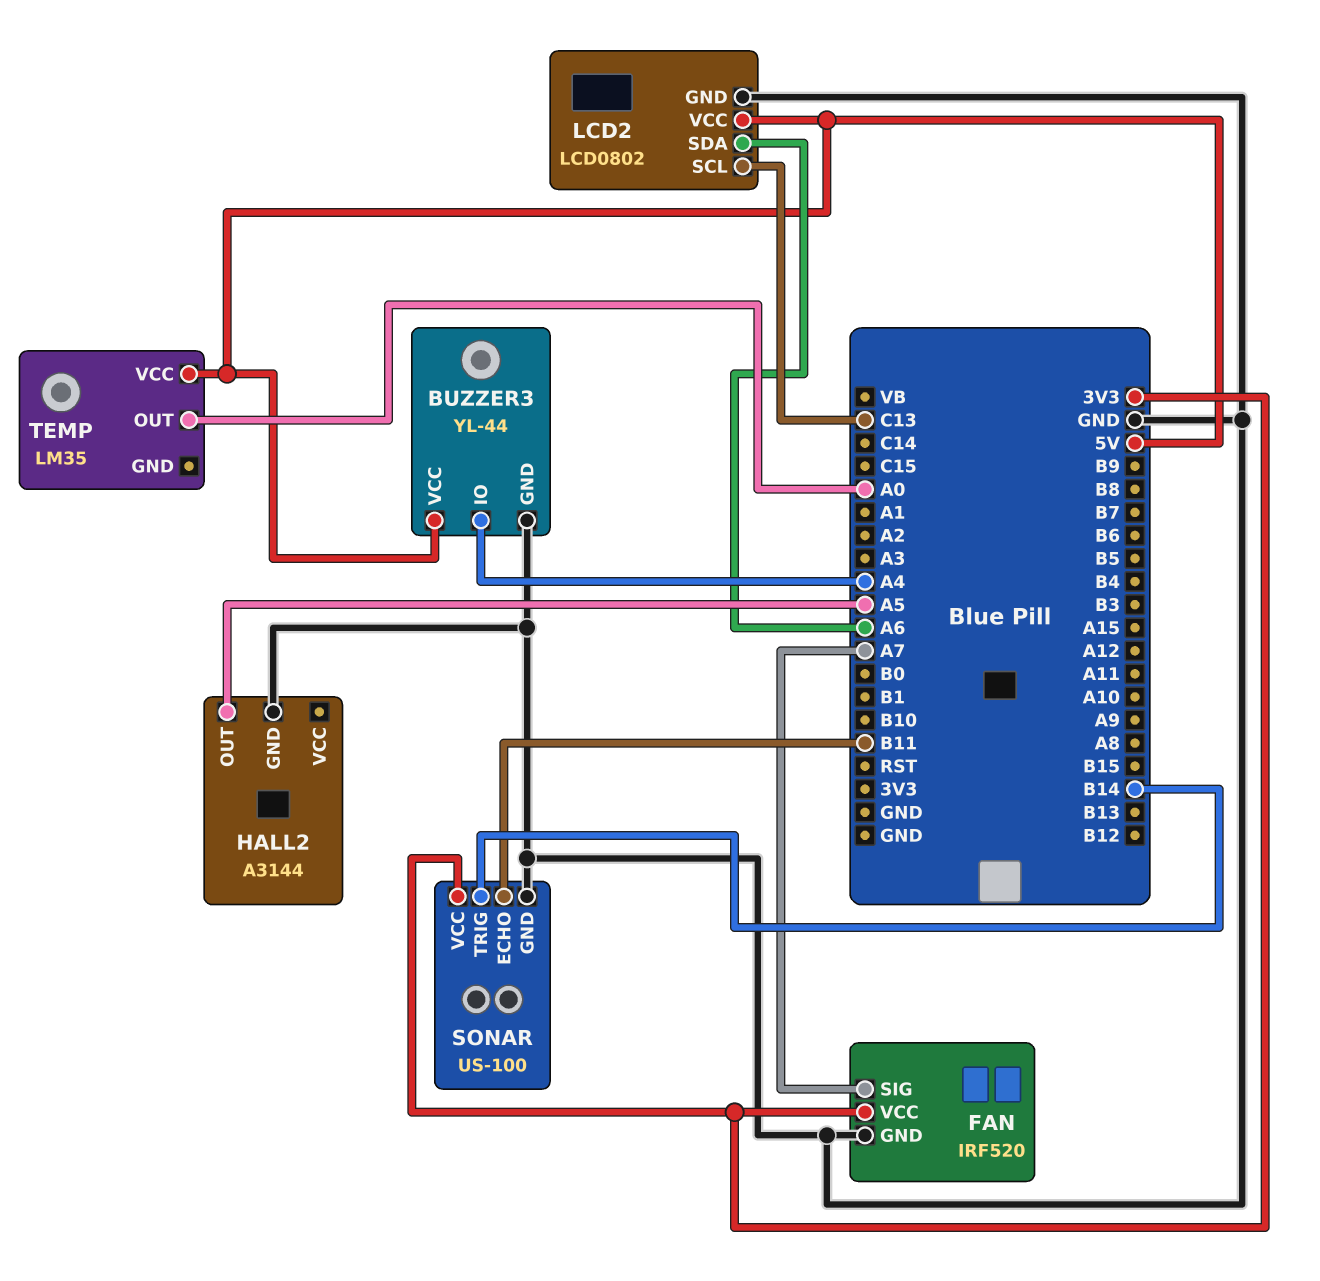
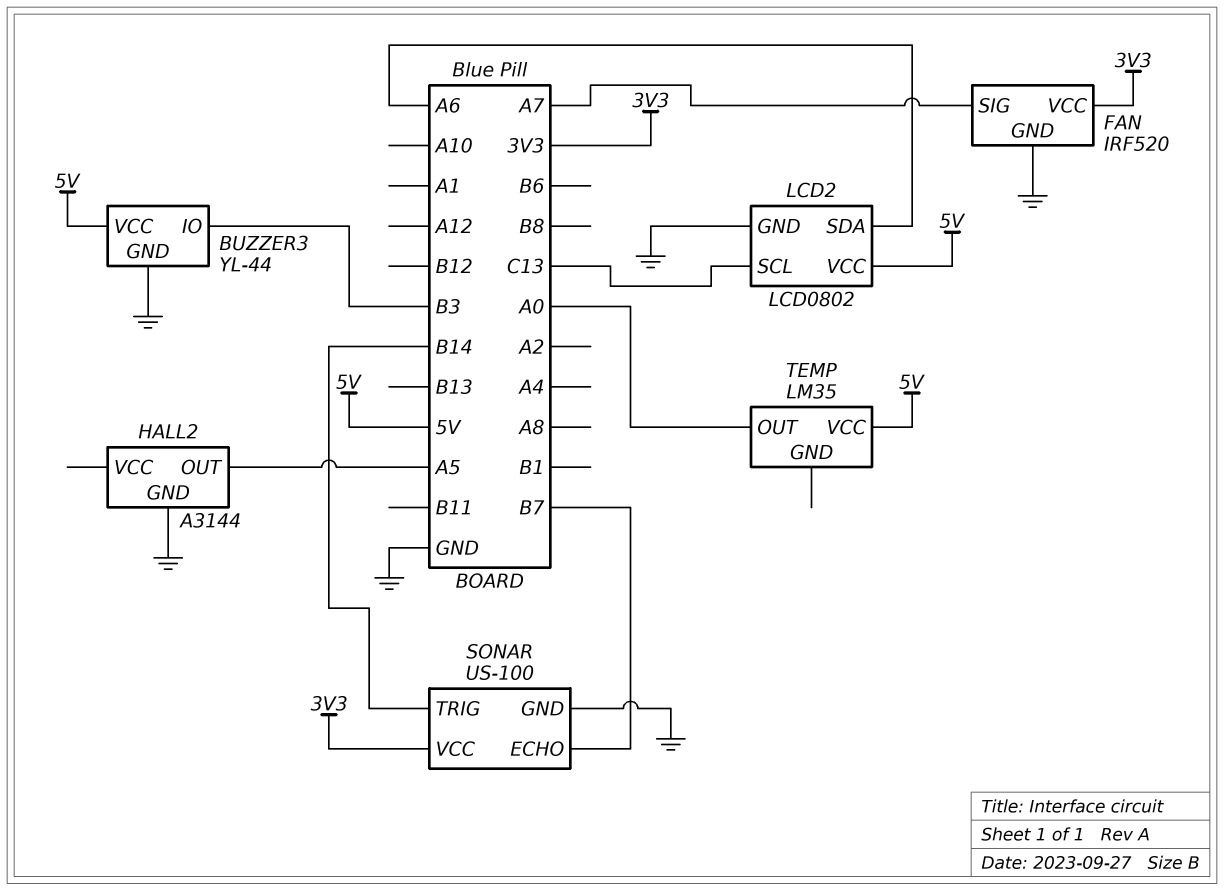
BUZZER3 pin IO: A4 -> B3
SONAR pin ECHO: B11 -> B7

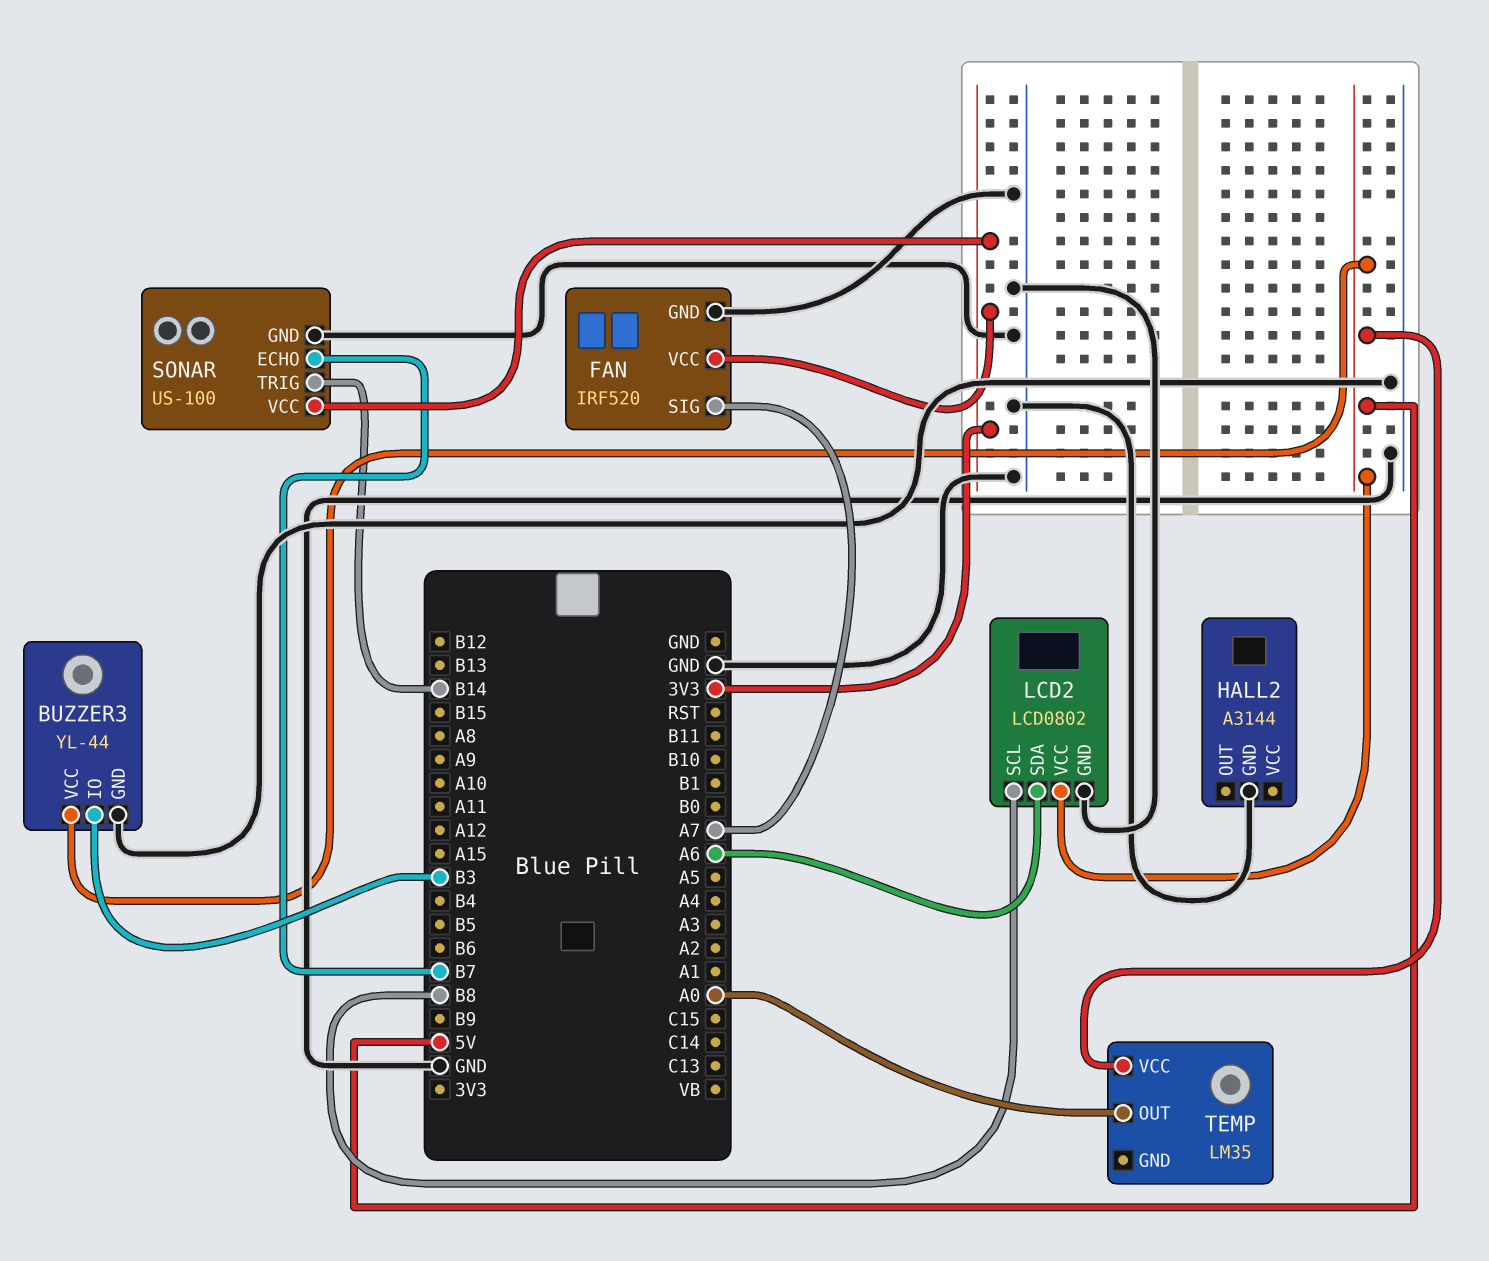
HALL2 pin OUT: A5 -> none
LCD2 pin SCL: C13 -> B8

